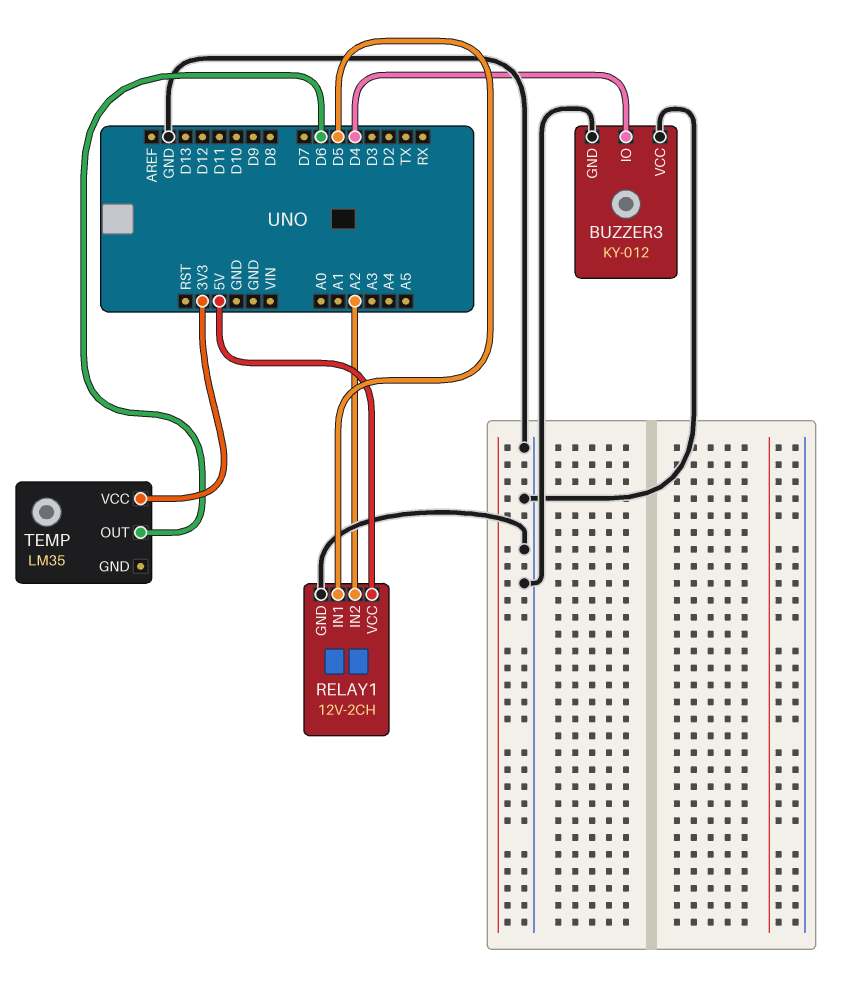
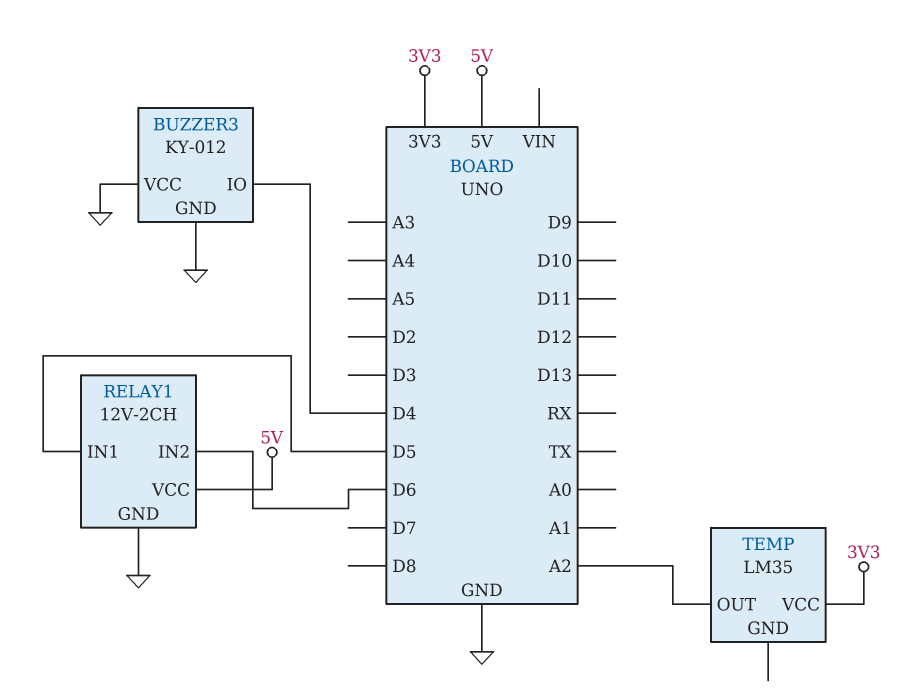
RELAY1 pin IN2: A2 -> D6
TEMP pin OUT: D6 -> A2

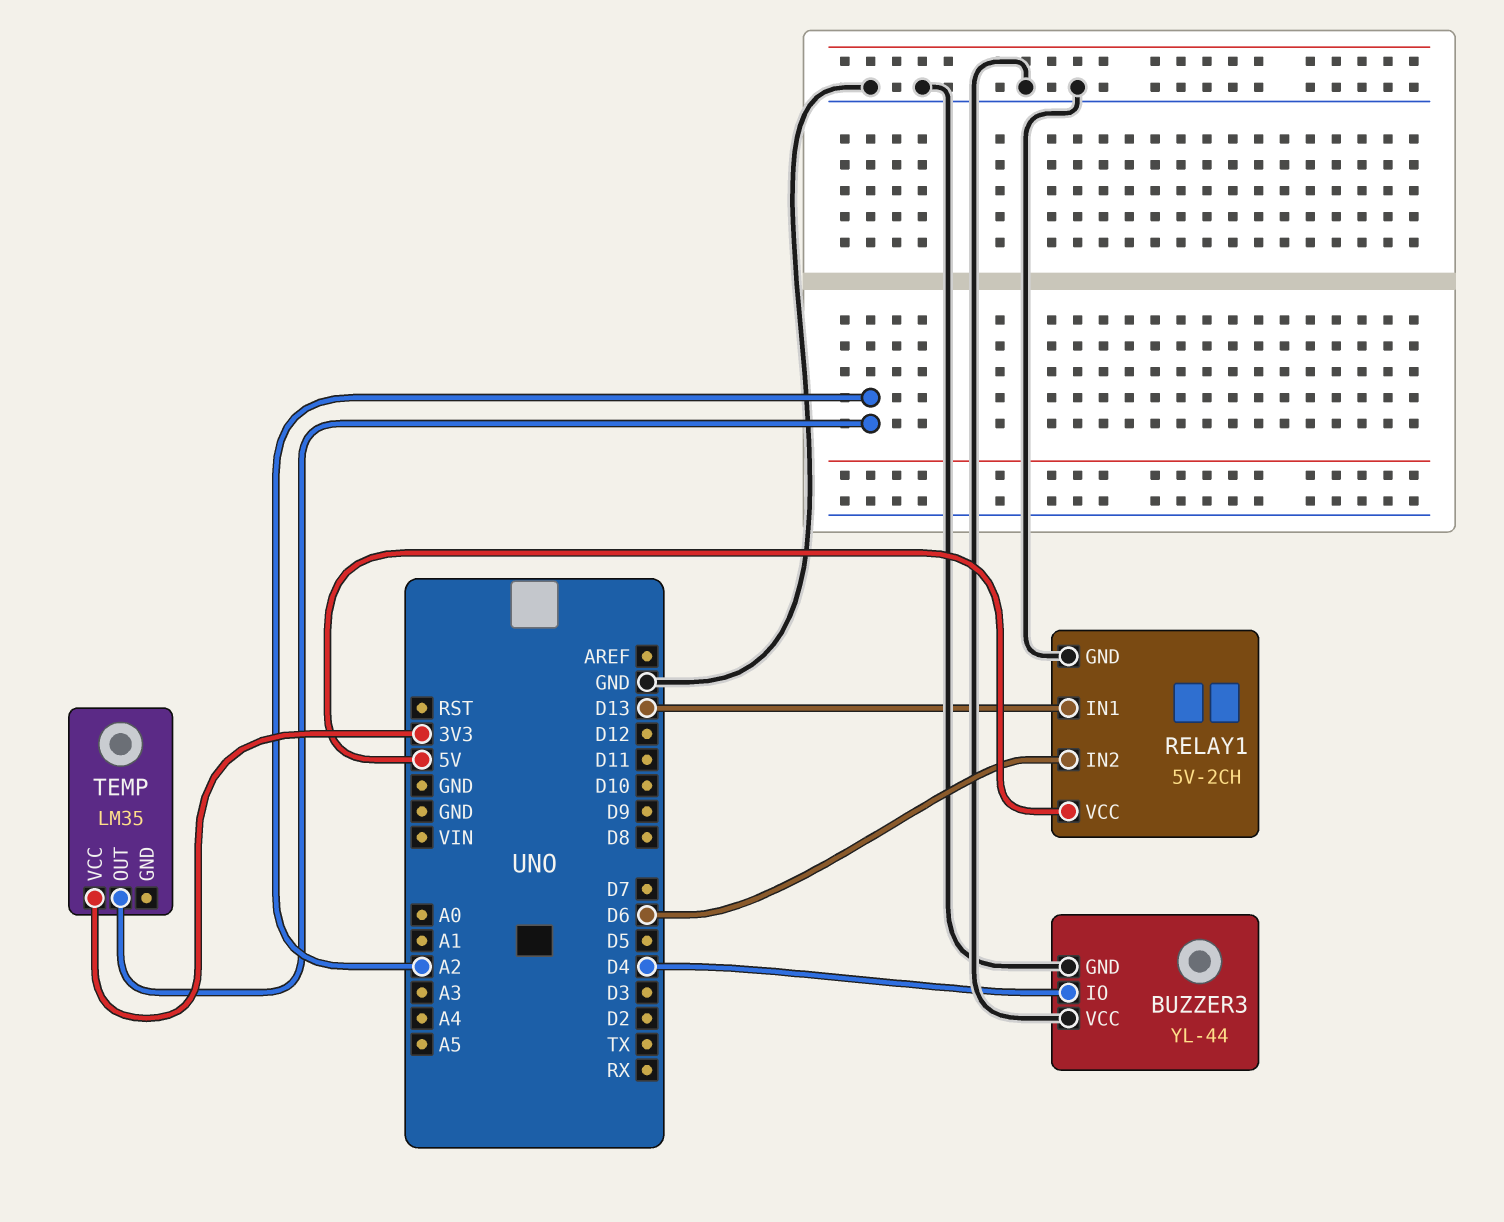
BUZZER3: KY-012 -> YL-44
RELAY1: 12V-2CH -> 5V-2CH
RELAY1 pin IN1: D5 -> D13

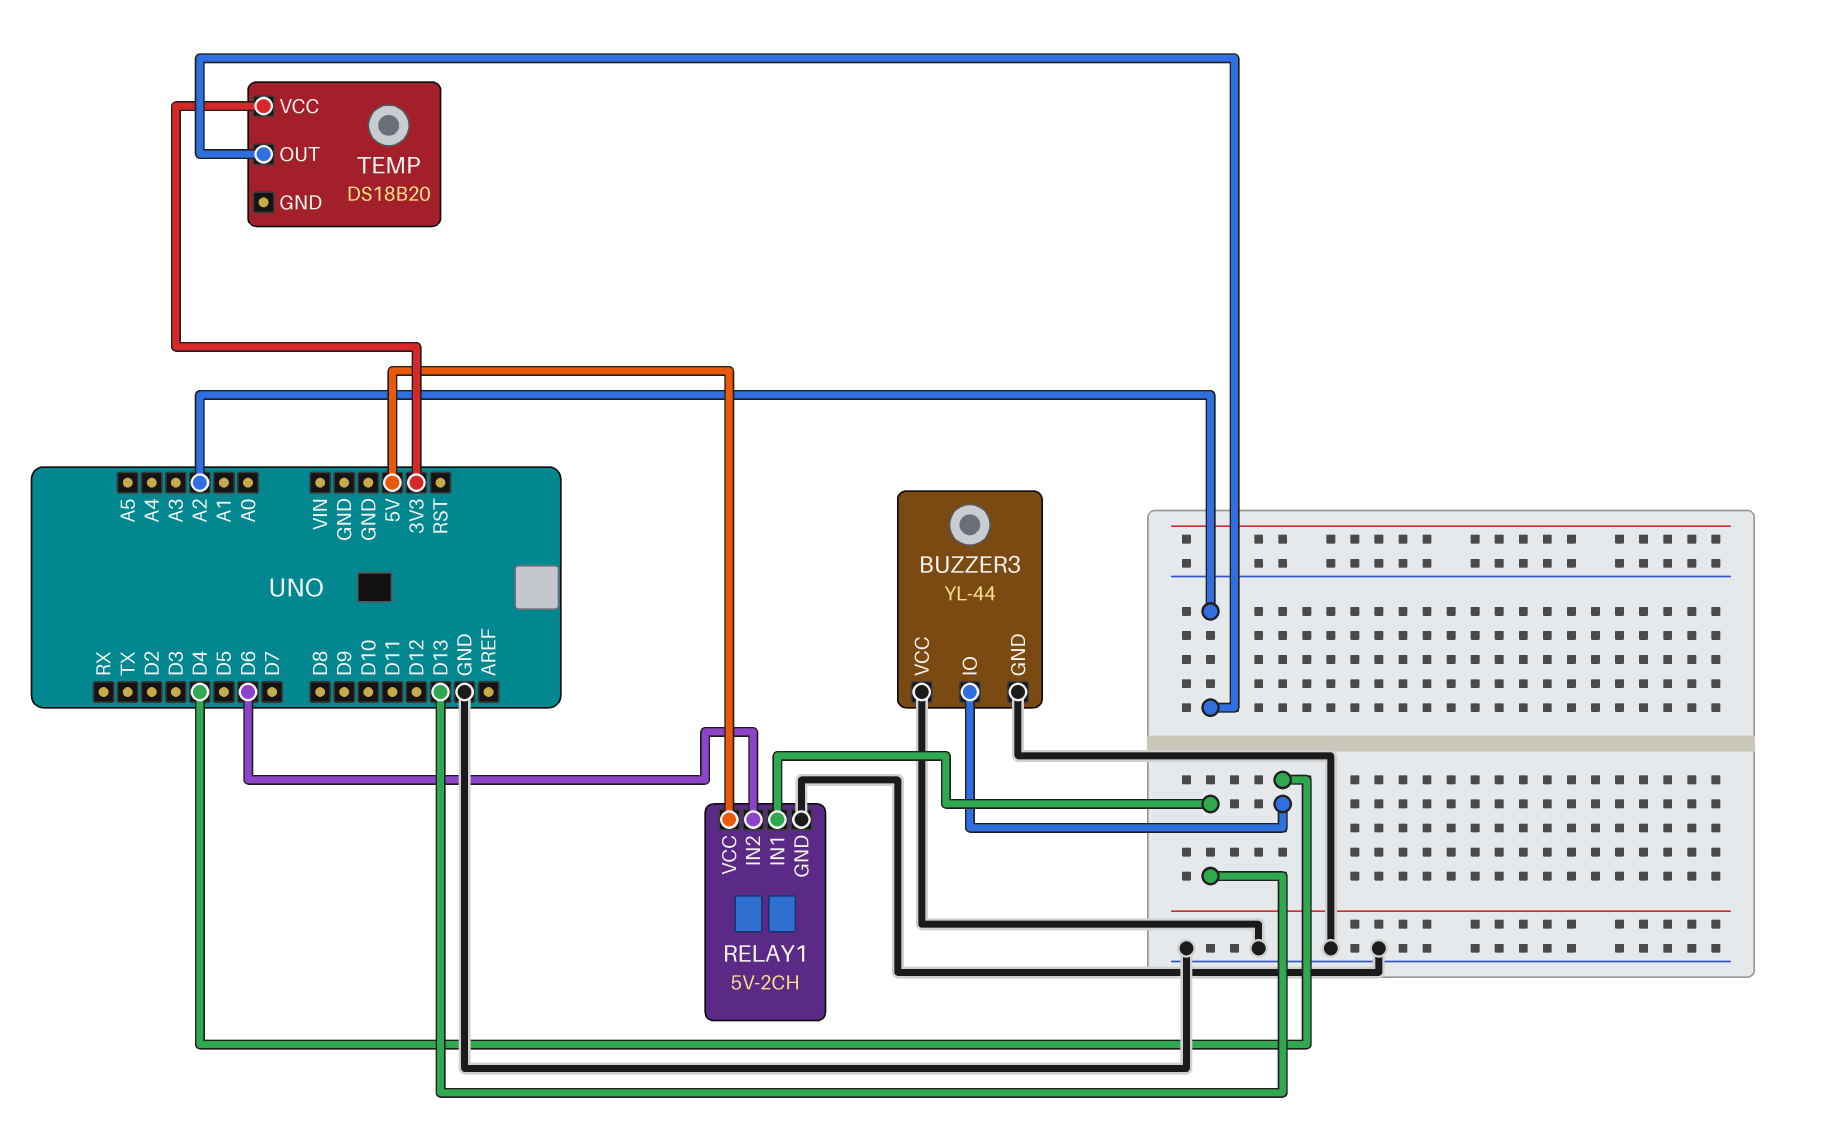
TEMP: LM35 -> DS18B20

